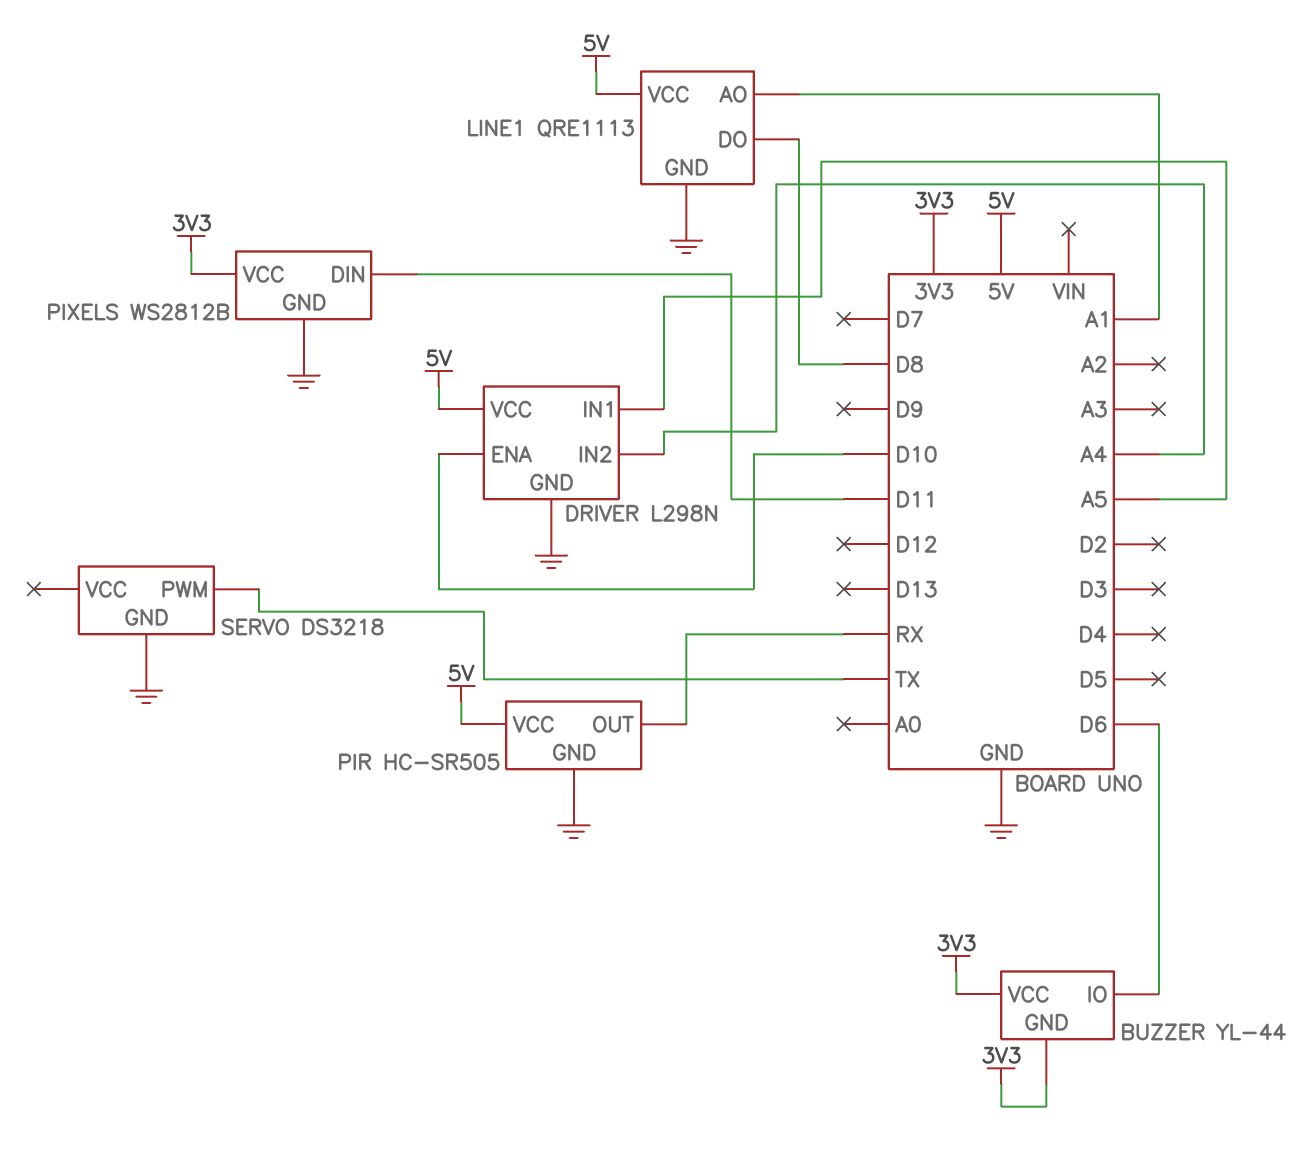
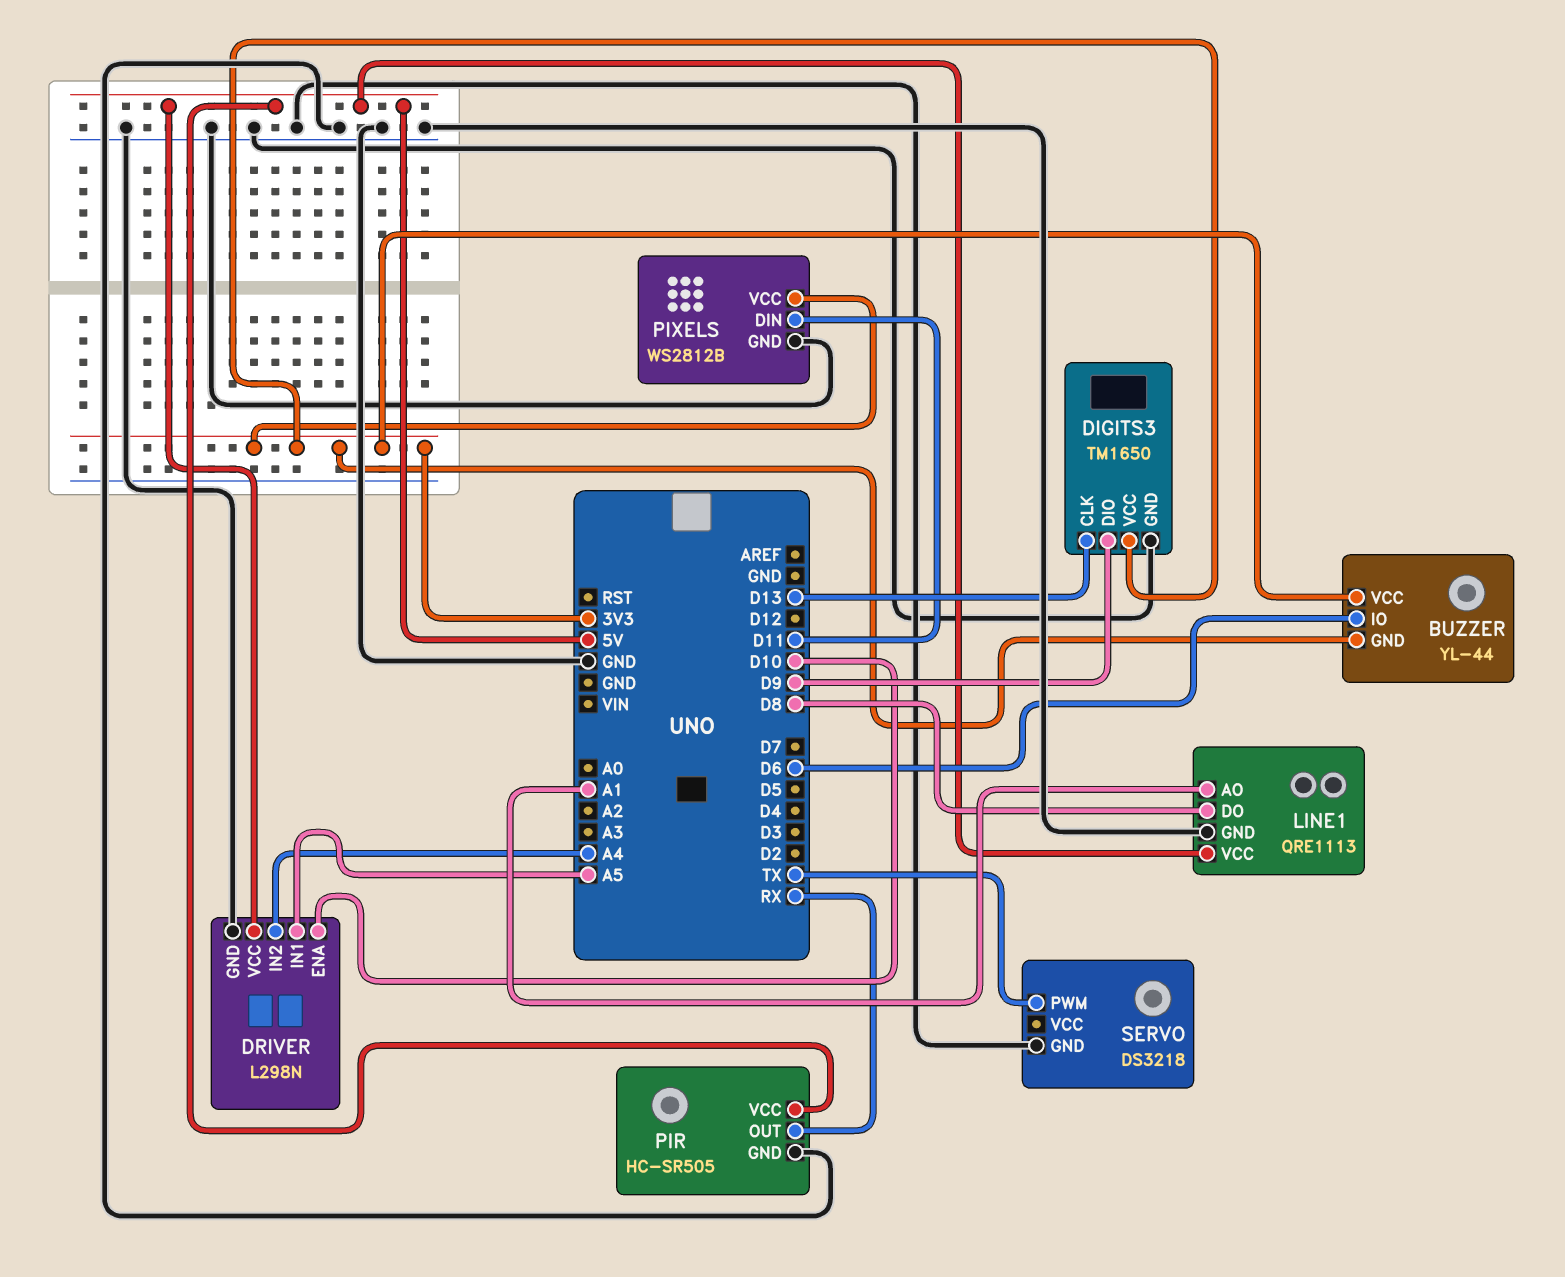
DIGITS3: none -> TM1650
DIGITS3 pin CLK: none -> D13
DIGITS3 pin DIO: none -> D9
DIGITS3 pin GND: none -> GND
DIGITS3 pin VCC: none -> 3V3

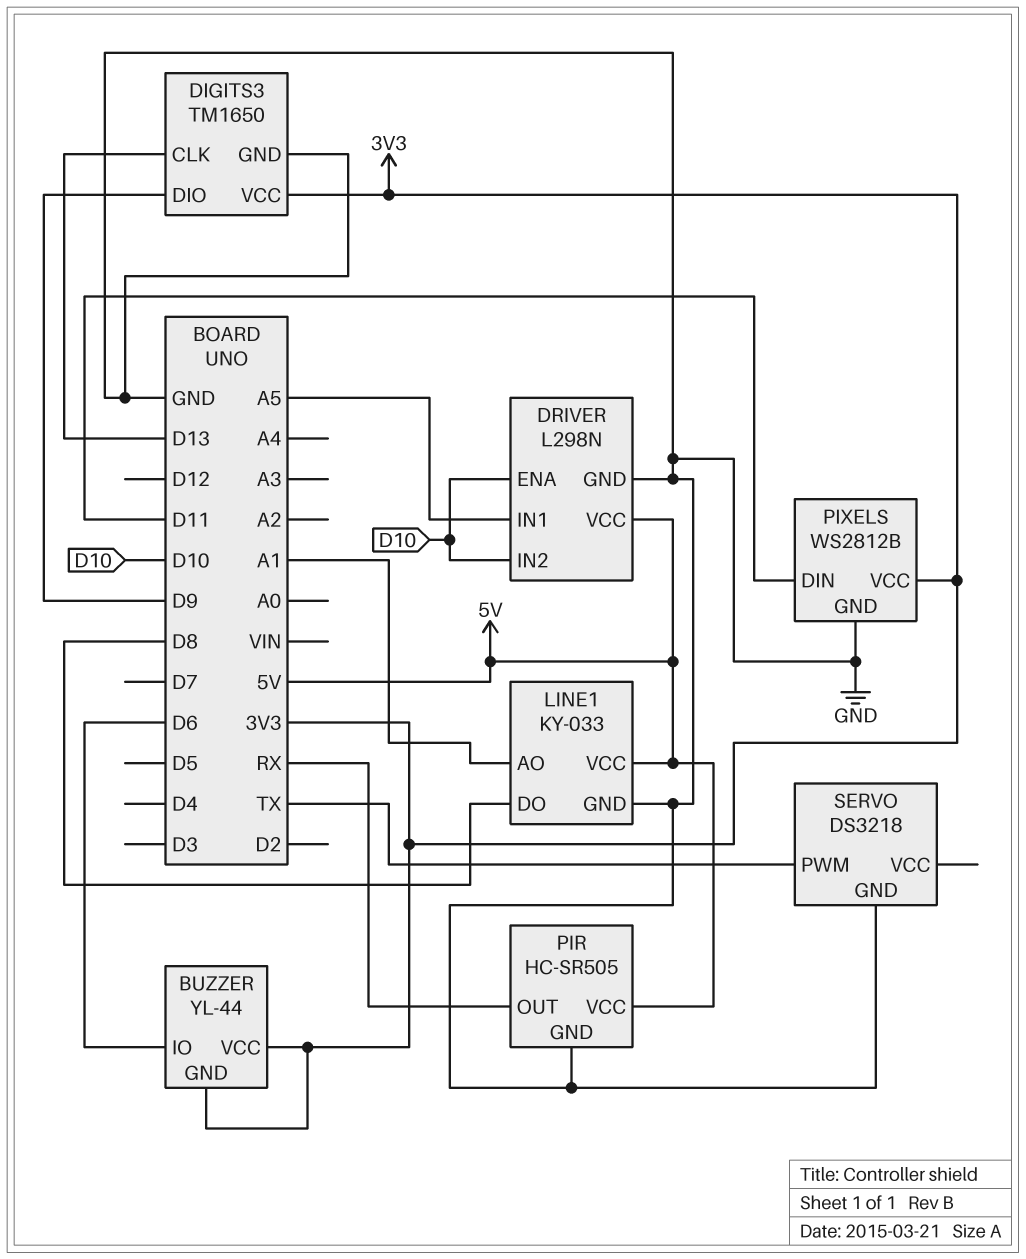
DRIVER pin IN2: A4 -> D10
LINE1: QRE1113 -> KY-033

